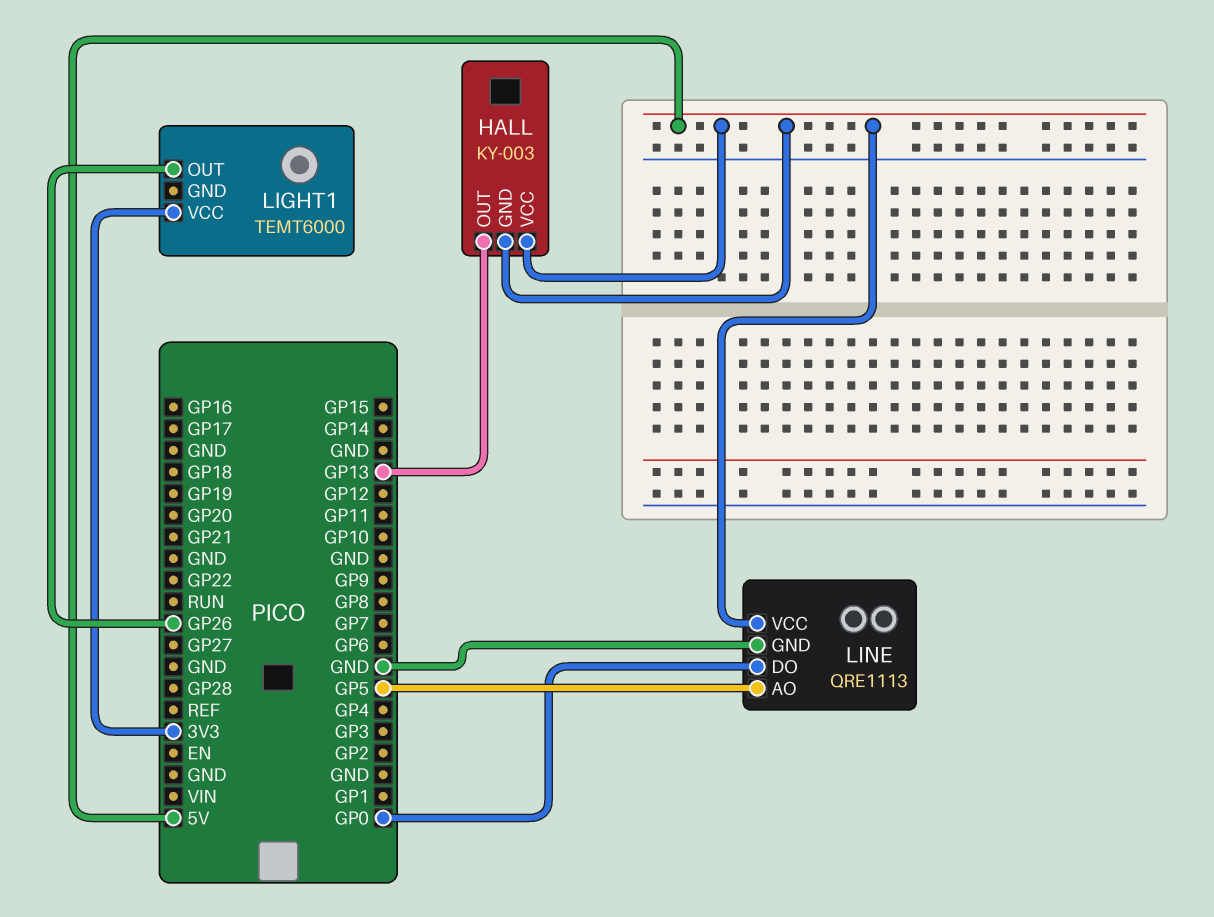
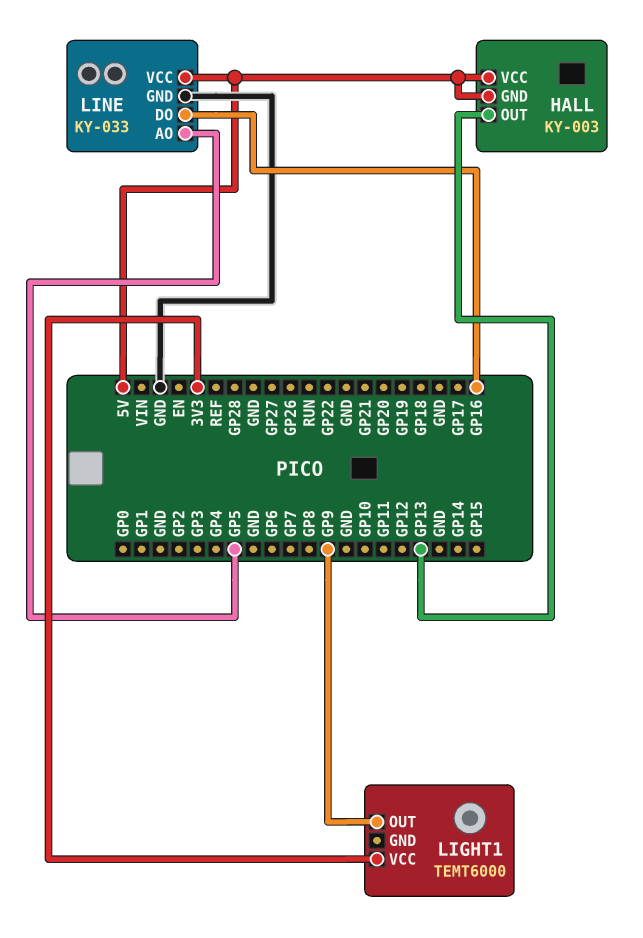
LIGHT1 pin OUT: GP26 -> GP9
LINE: QRE1113 -> KY-033
LINE pin DO: GP0 -> GP16

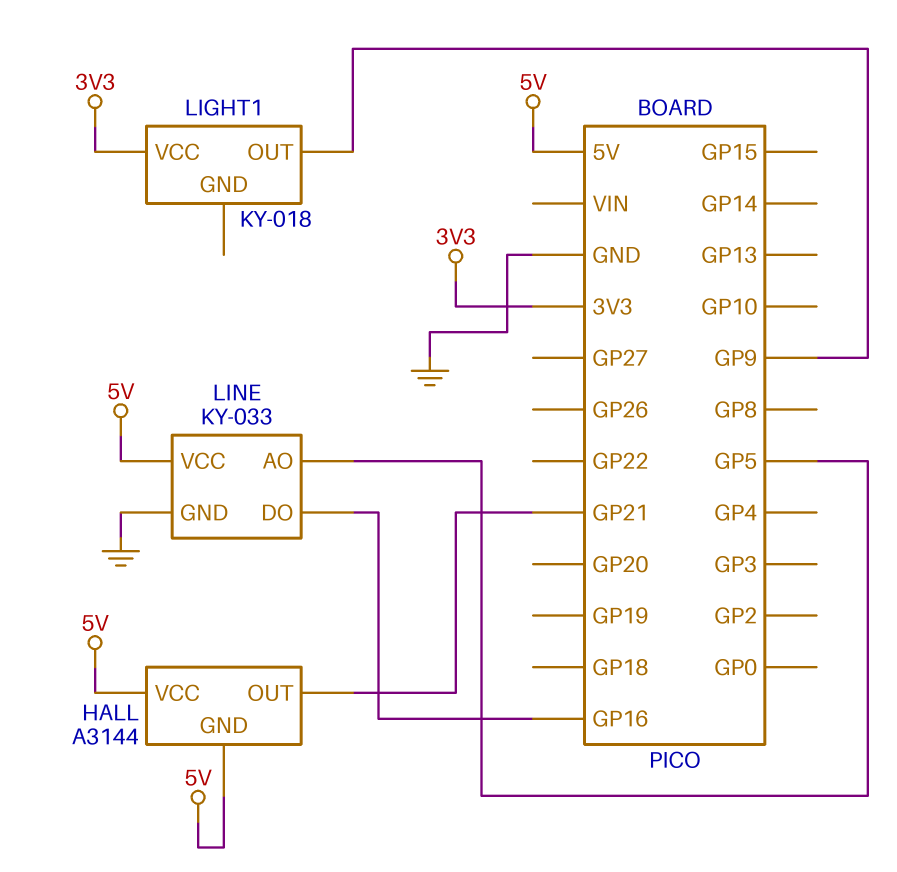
HALL: KY-003 -> A3144
HALL pin OUT: GP13 -> GP21
LIGHT1: TEMT6000 -> KY-018

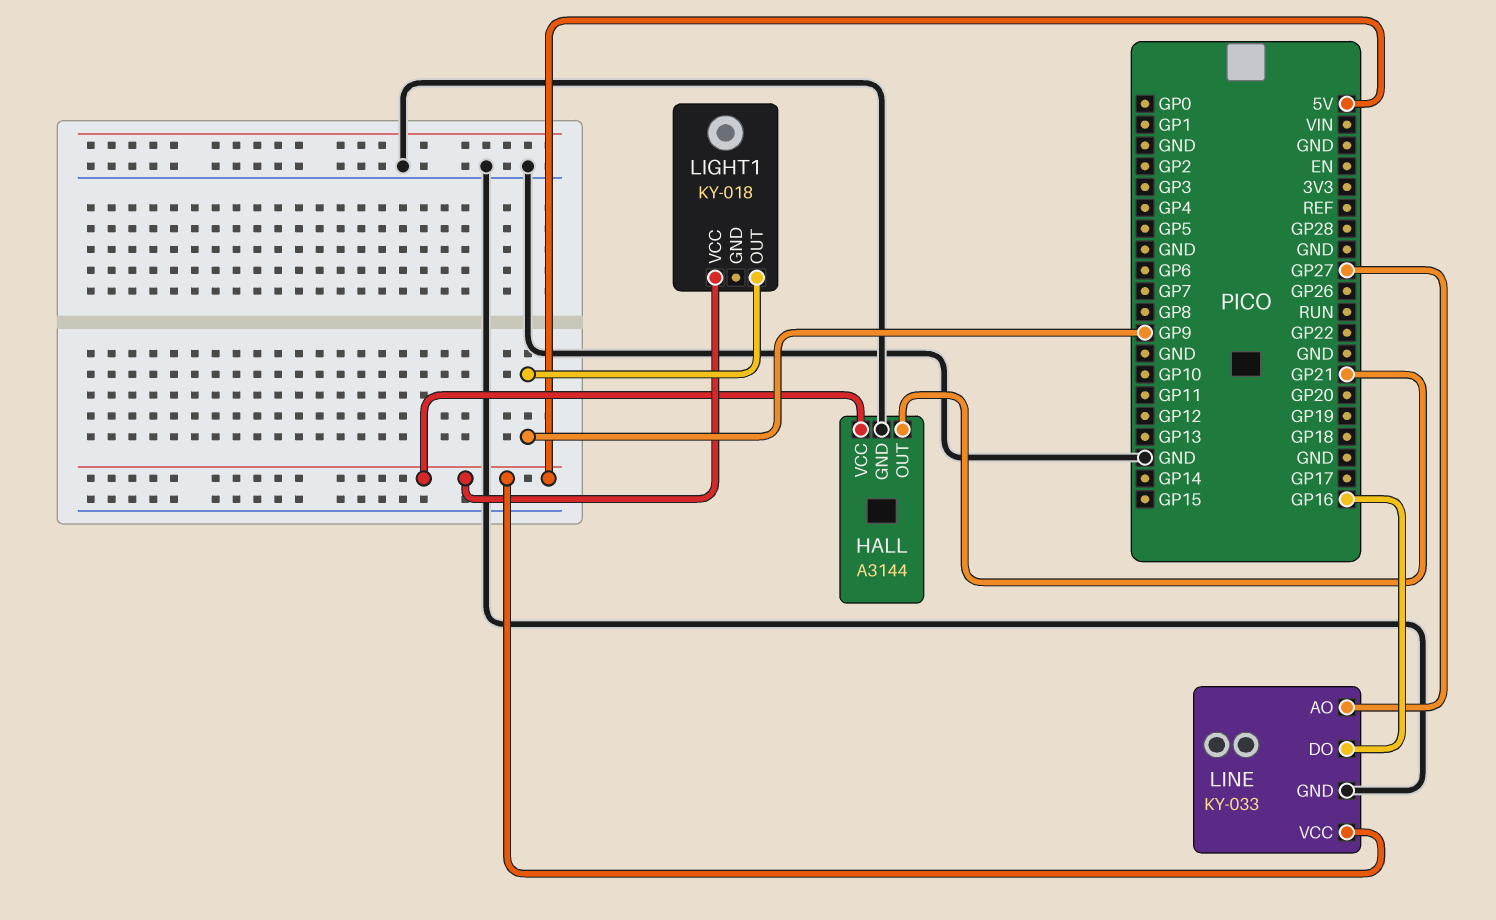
HALL pin GND: 5V -> GND
LIGHT1 pin VCC: 3V3 -> 5V
LINE pin AO: GP5 -> GP27

